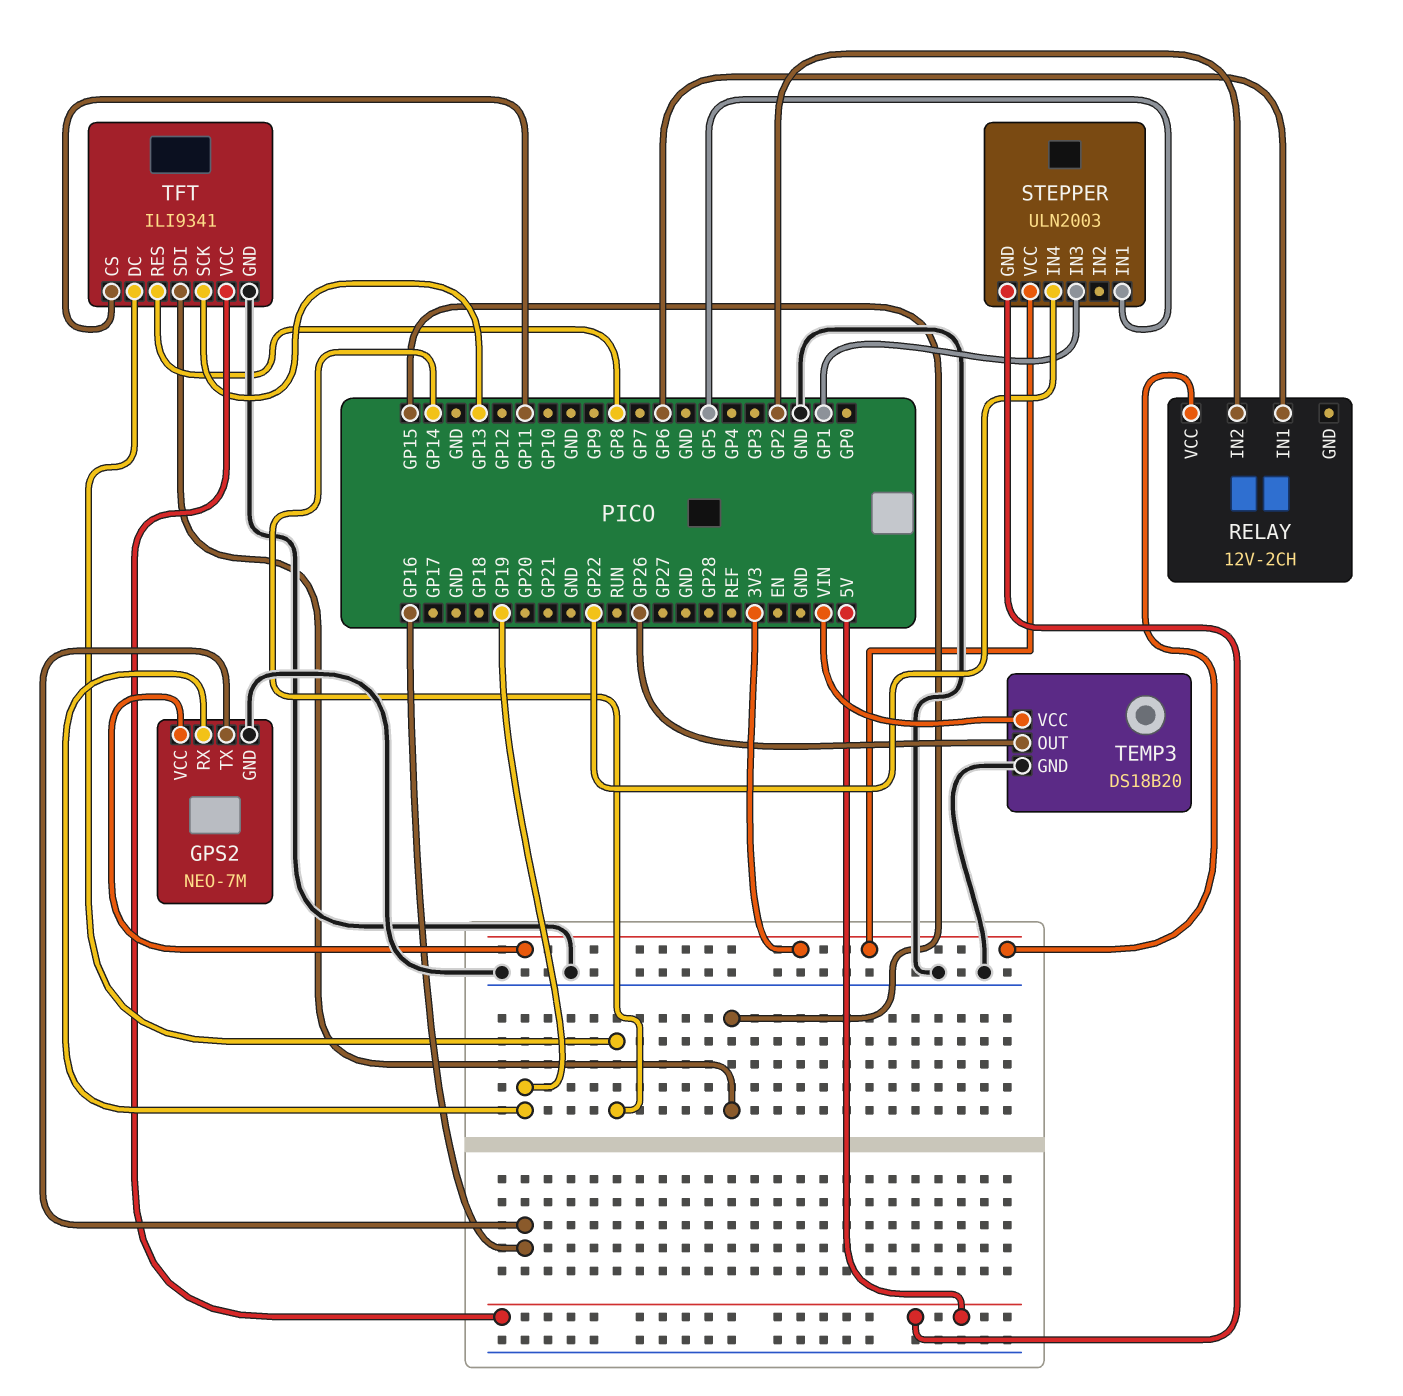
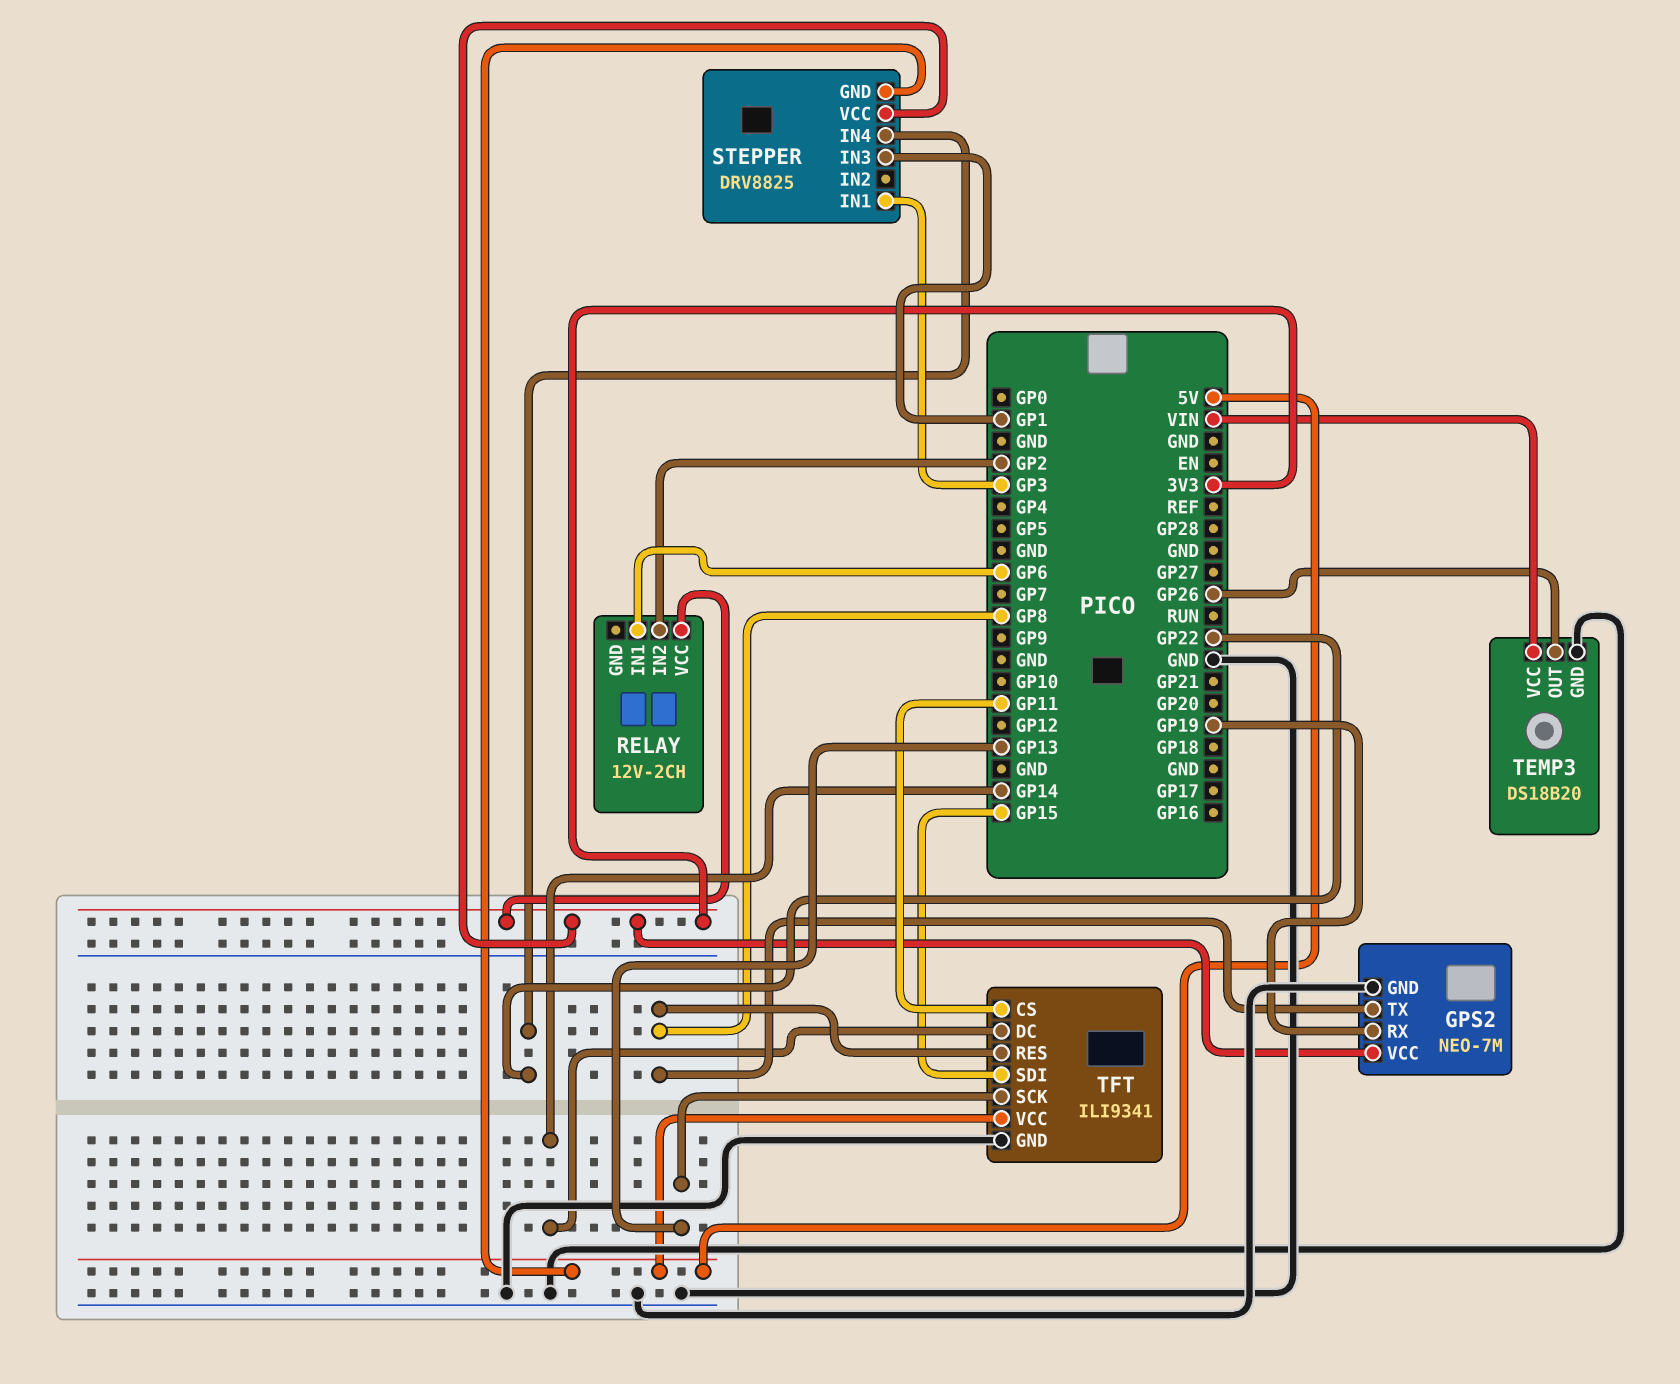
GPS2 pin TX: GP16 -> GP8
STEPPER: ULN2003 -> DRV8825
STEPPER pin IN1: GP5 -> GP3

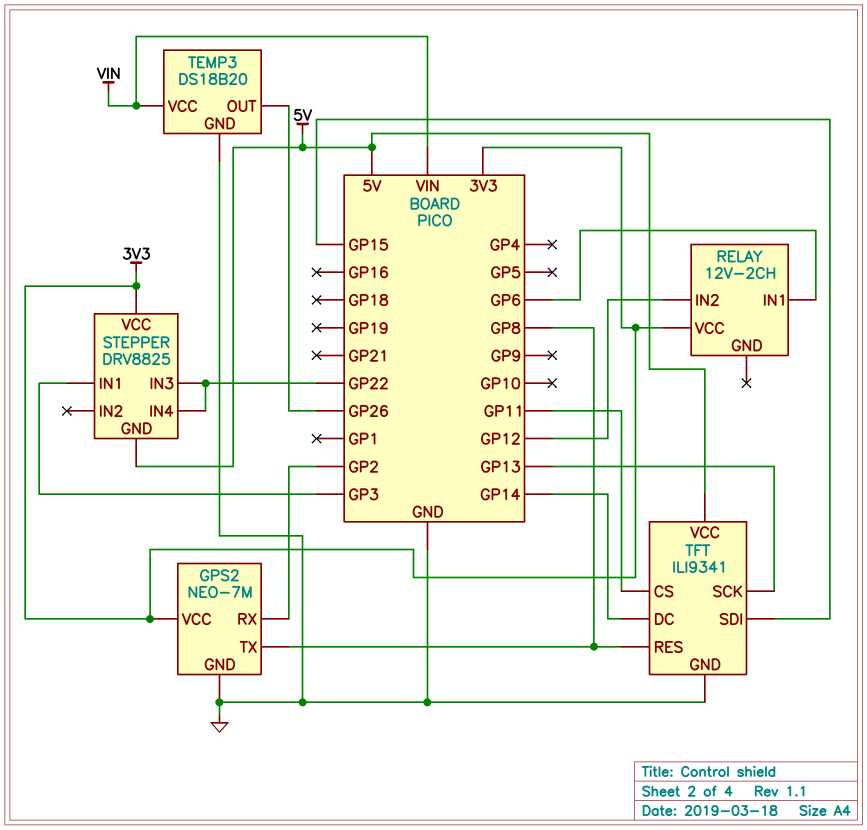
GPS2 pin RX: GP19 -> GP2
RELAY pin IN2: GP2 -> GP12
STEPPER pin IN3: GP1 -> GP22

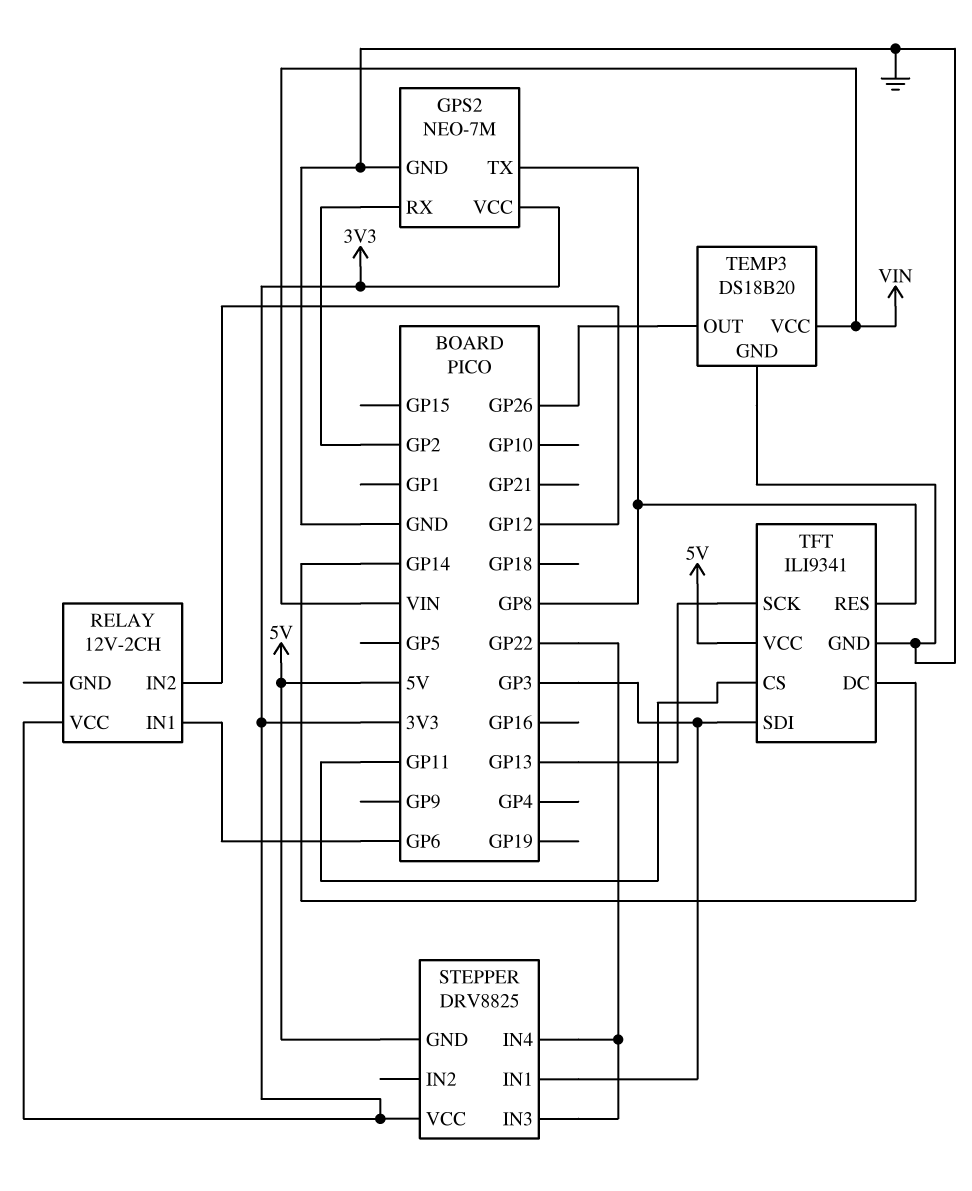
TFT pin SDI: GP15 -> GP3

